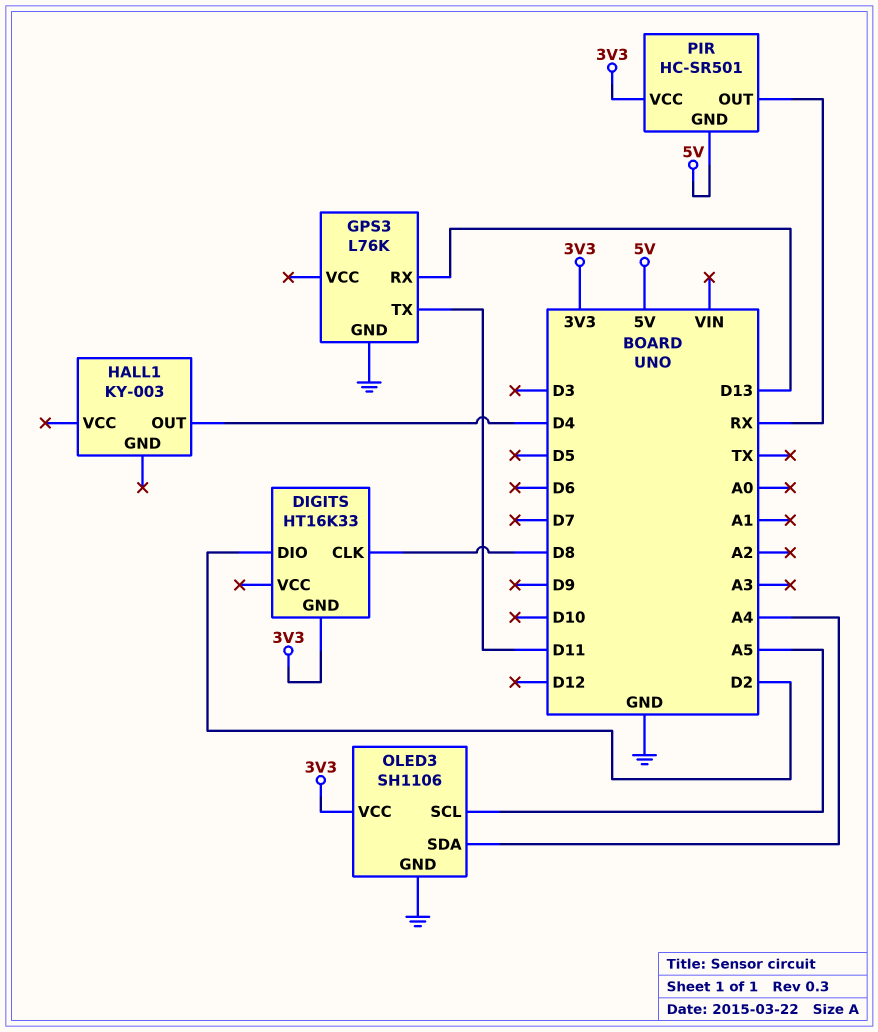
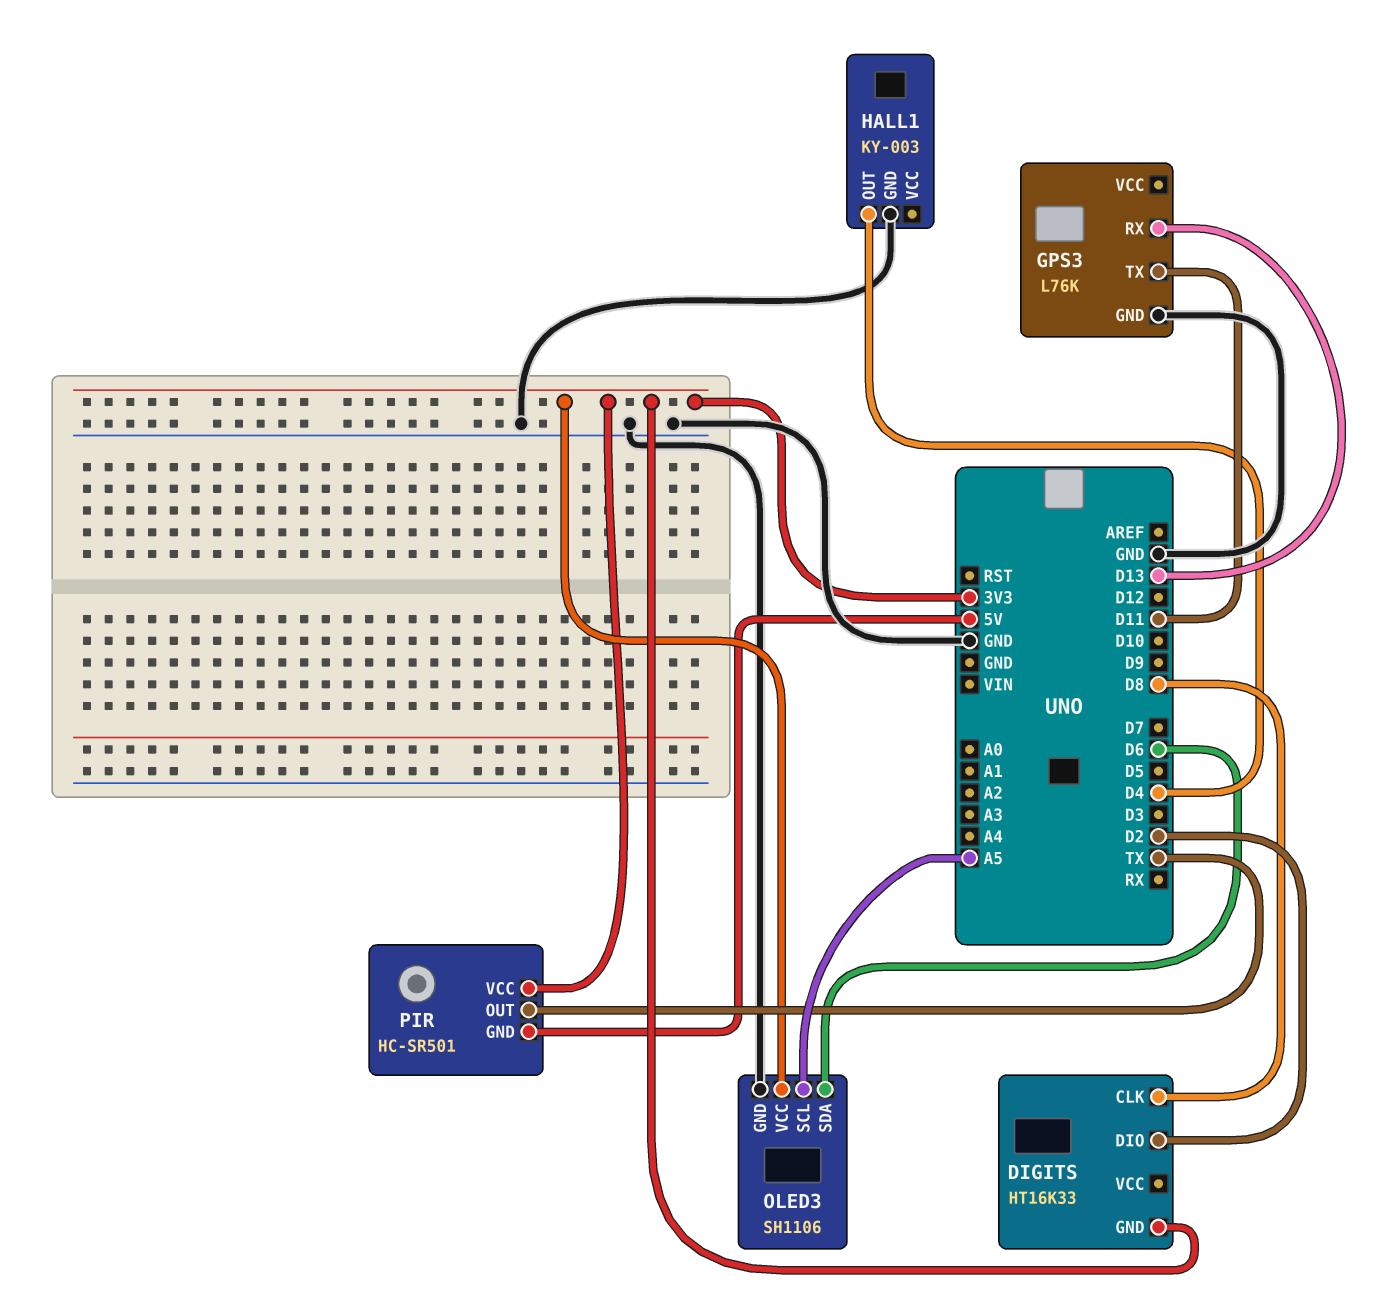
HALL1 pin GND: none -> GND
OLED3 pin SDA: A4 -> D6
PIR pin OUT: RX -> TX

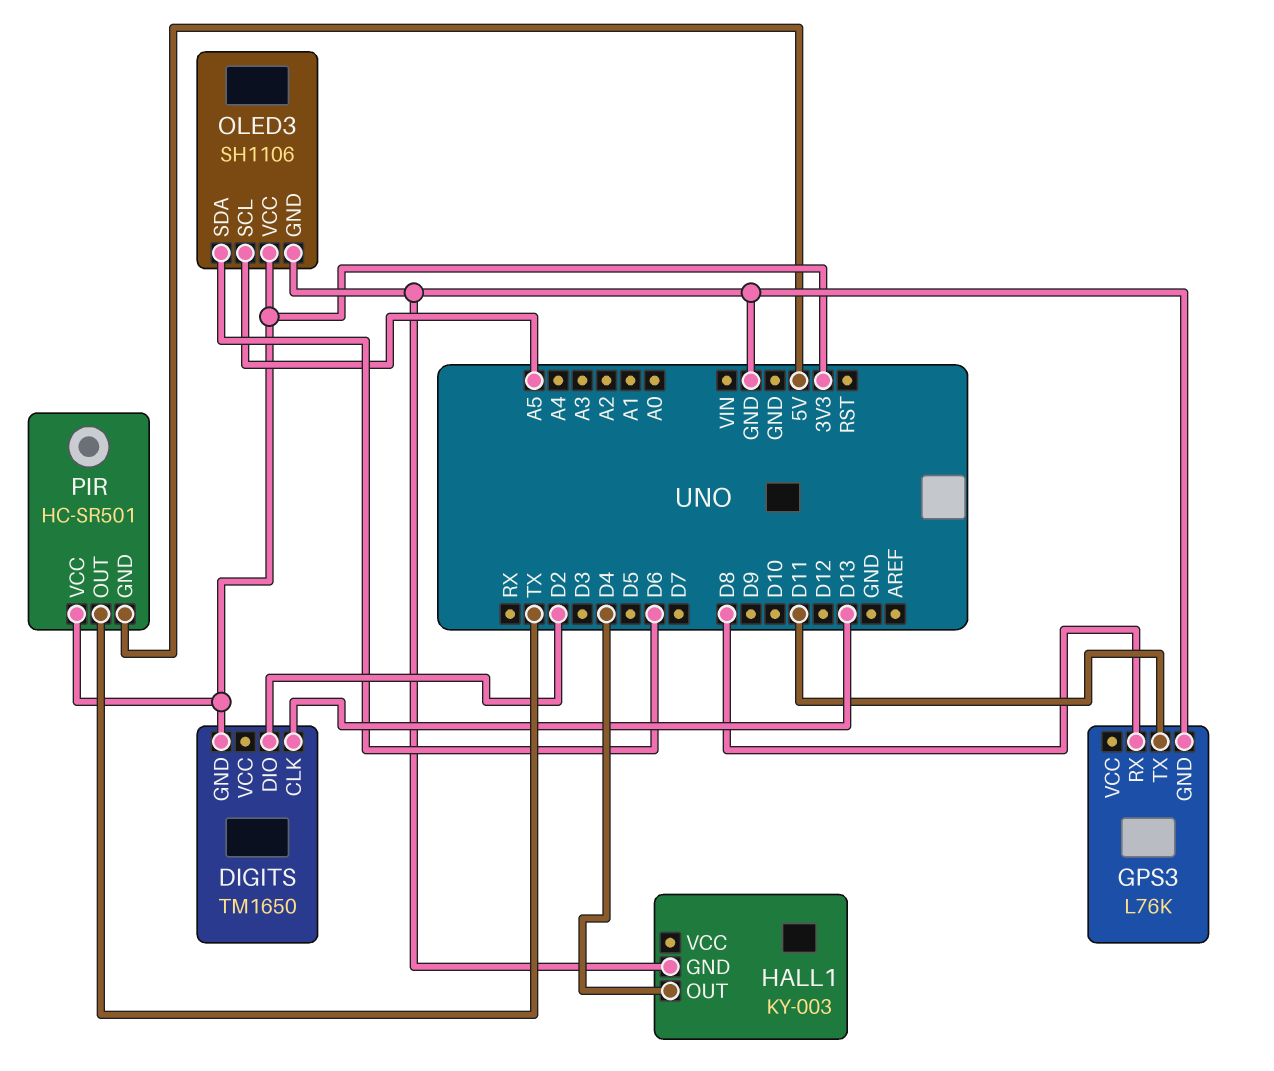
DIGITS: HT16K33 -> TM1650
DIGITS pin CLK: D8 -> D13
GPS3 pin RX: D13 -> D8

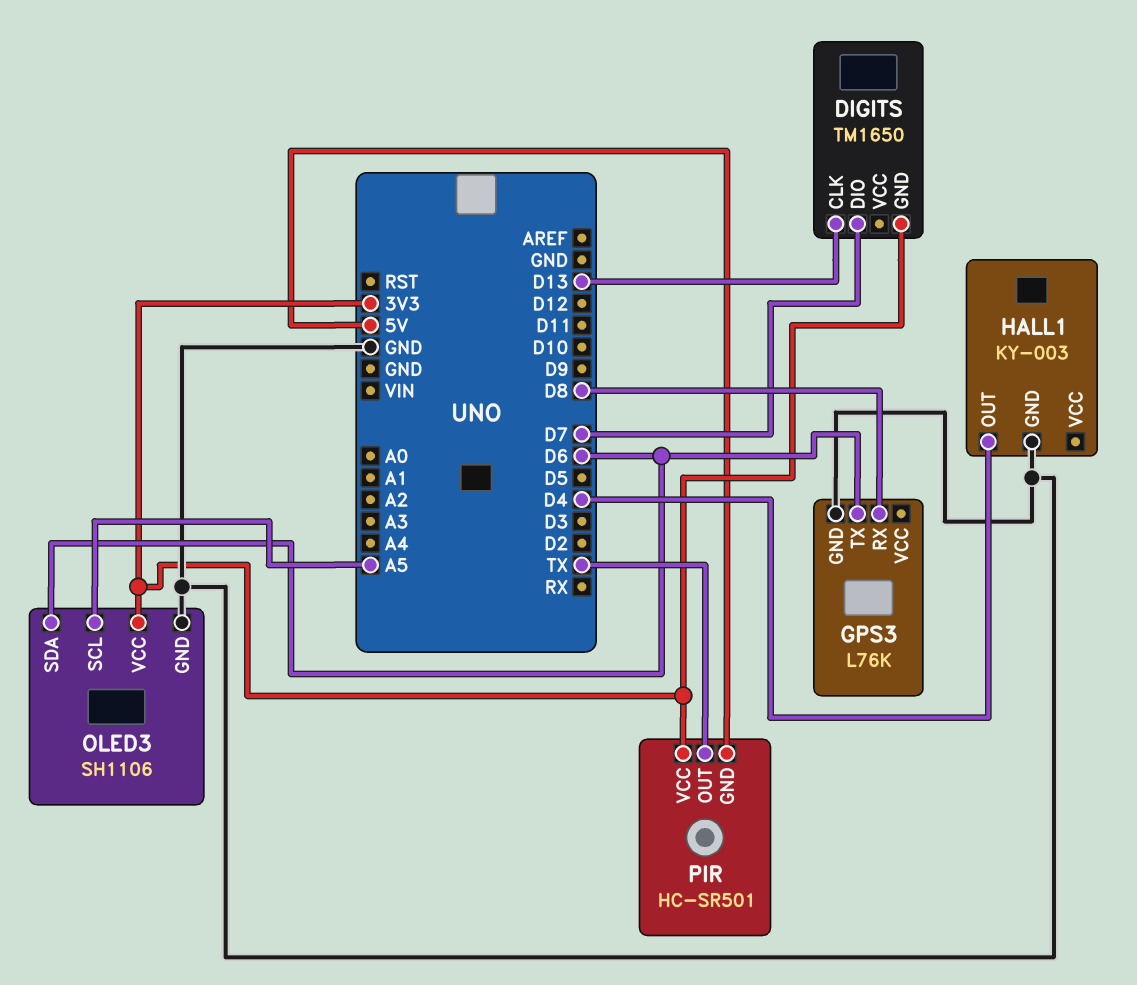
DIGITS pin DIO: D2 -> D7
GPS3 pin TX: D11 -> D6

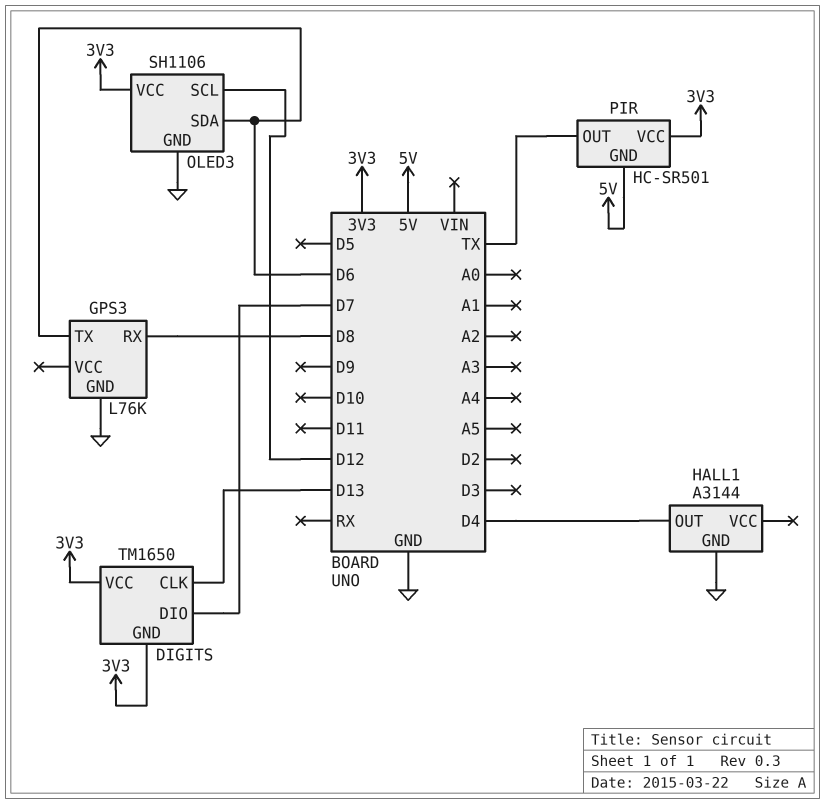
DIGITS pin VCC: none -> 3V3
HALL1: KY-003 -> A3144
OLED3 pin SCL: A5 -> D12

